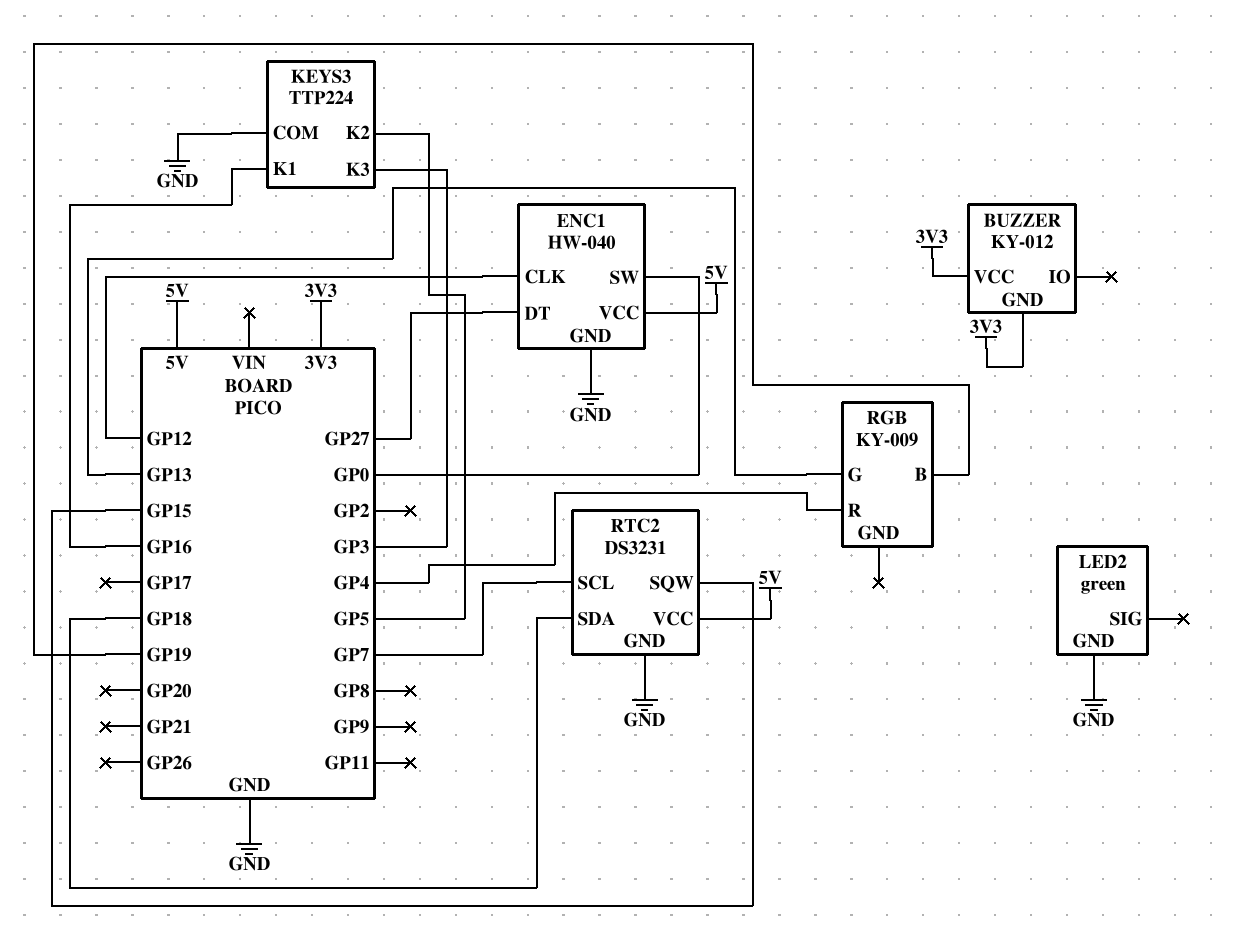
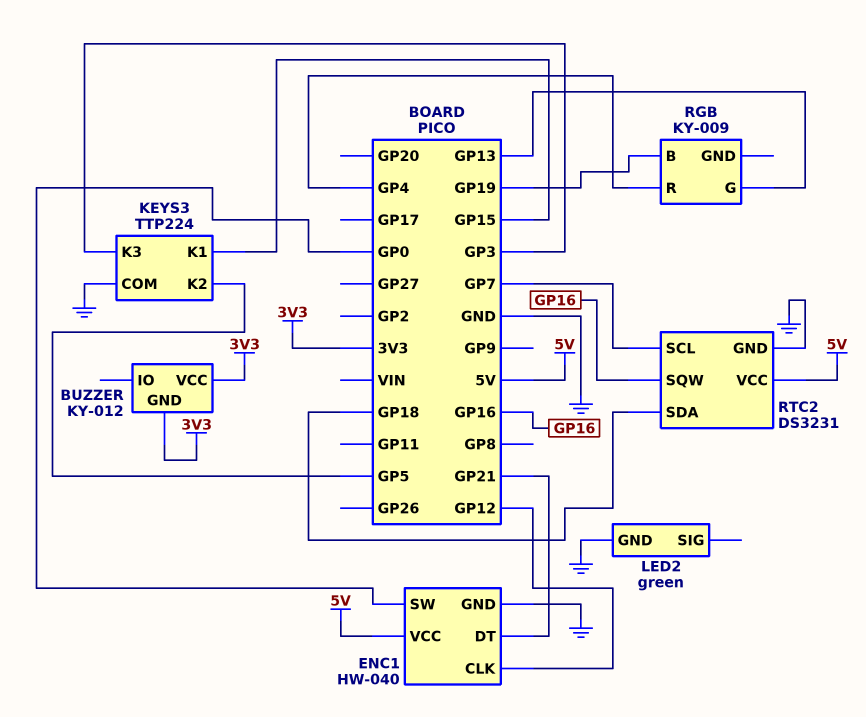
ENC1 pin DT: GP27 -> GP21
KEYS3 pin K1: GP16 -> GP15
RTC2 pin SQW: GP15 -> GP16

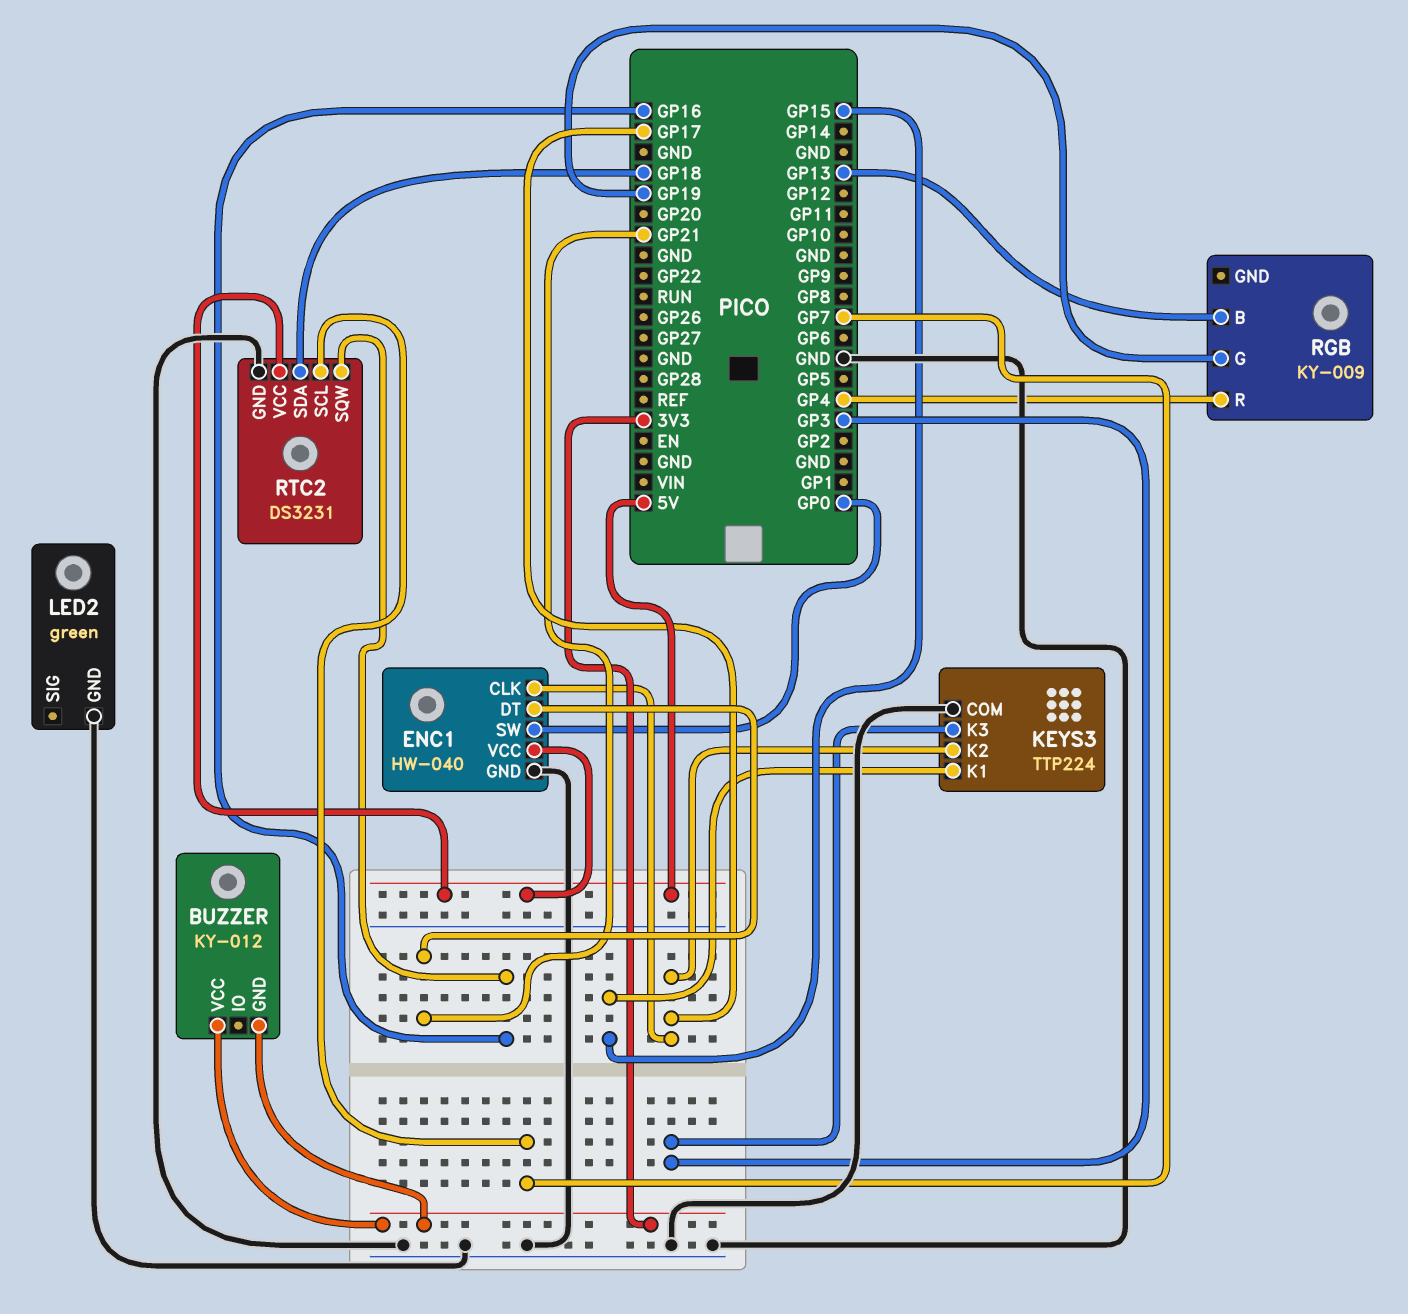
ENC1 pin CLK: GP12 -> GP17
KEYS3 pin K2: GP5 -> GP17
RGB pin B: GP19 -> GP13
RGB pin G: GP13 -> GP19

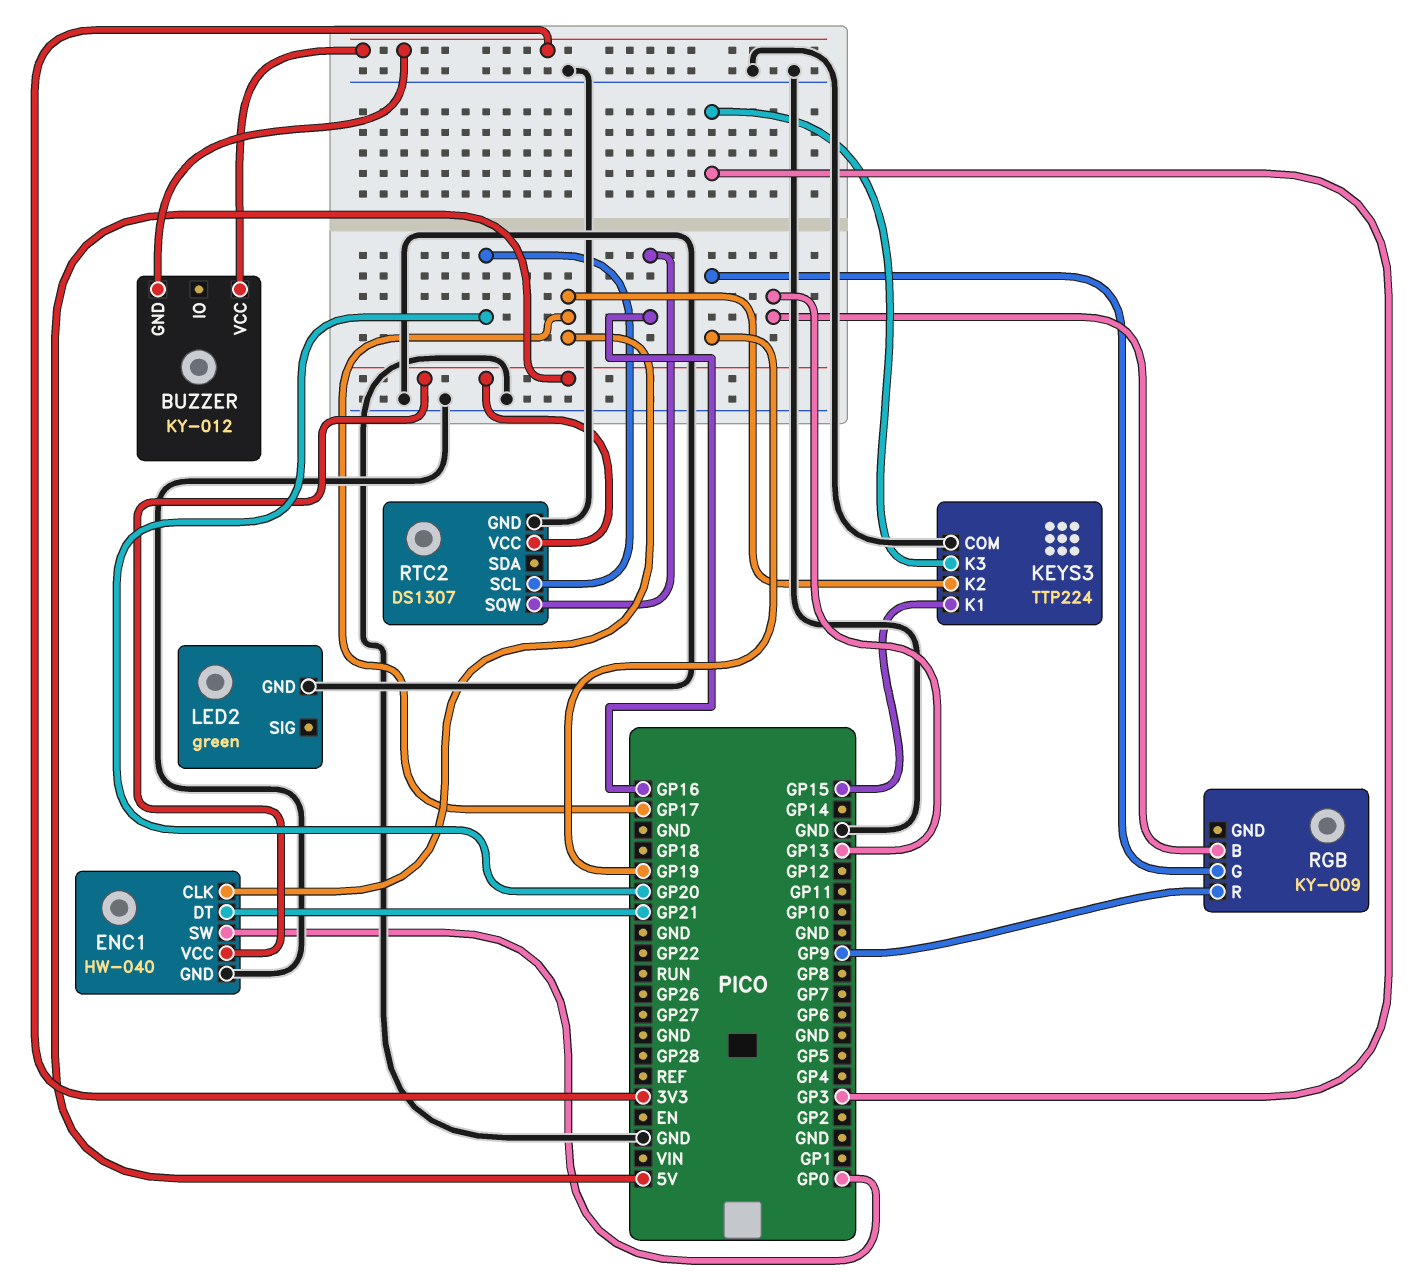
RGB pin R: GP4 -> GP9
RTC2: DS3231 -> DS1307
RTC2 pin SCL: GP7 -> GP20
RTC2 pin SDA: GP18 -> none

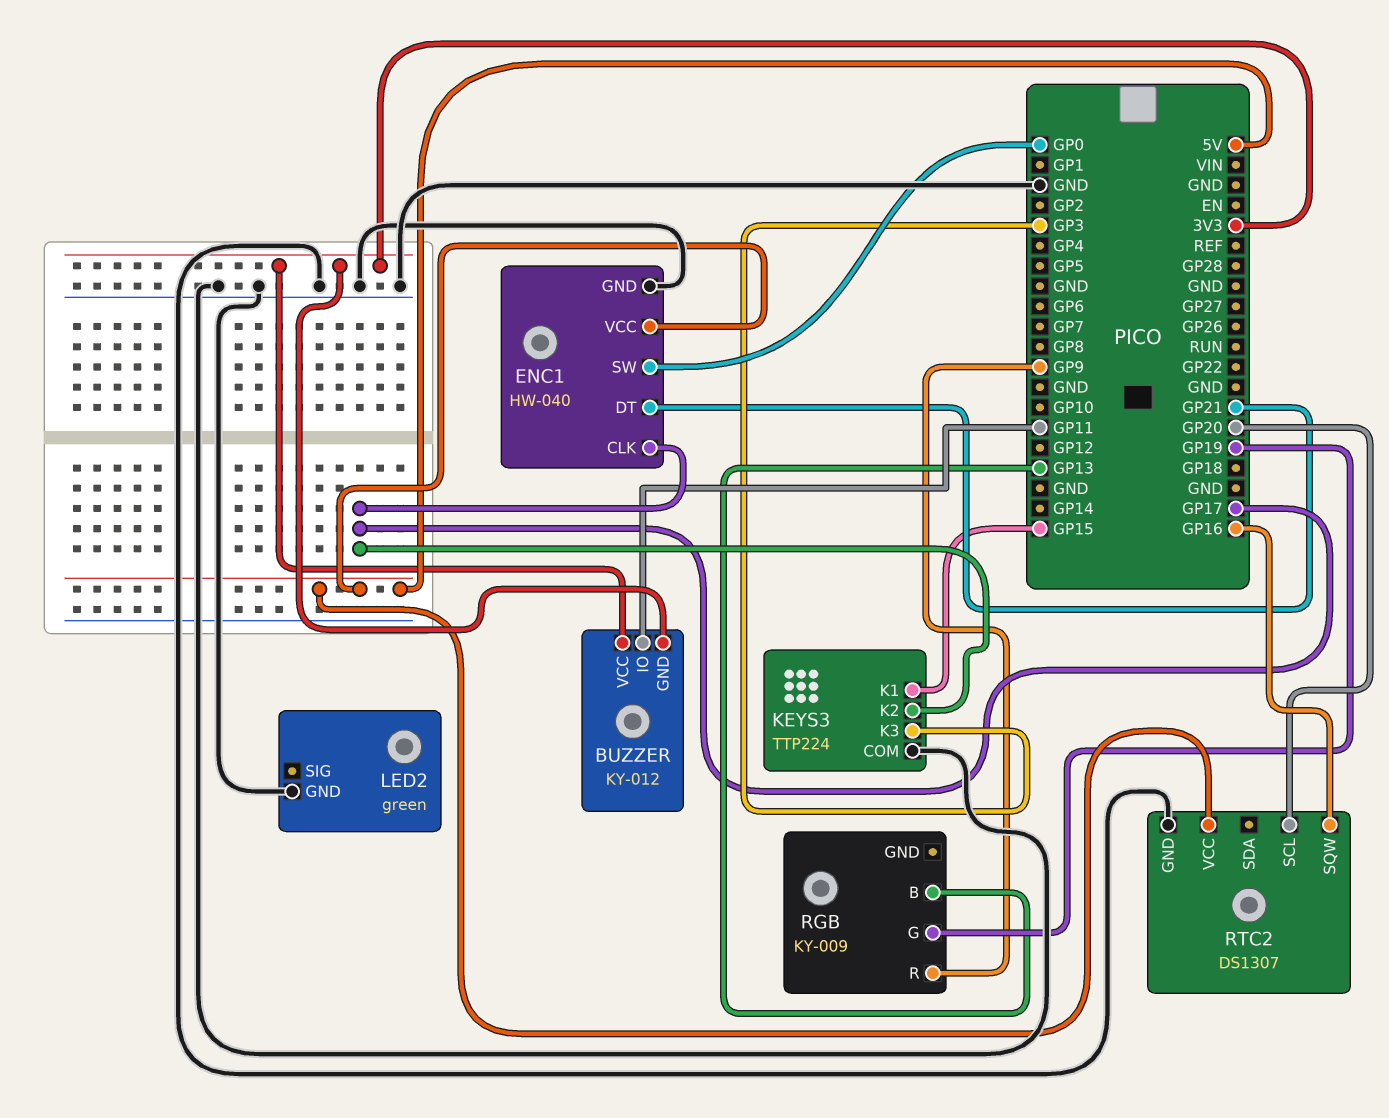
BUZZER pin IO: none -> GP11

